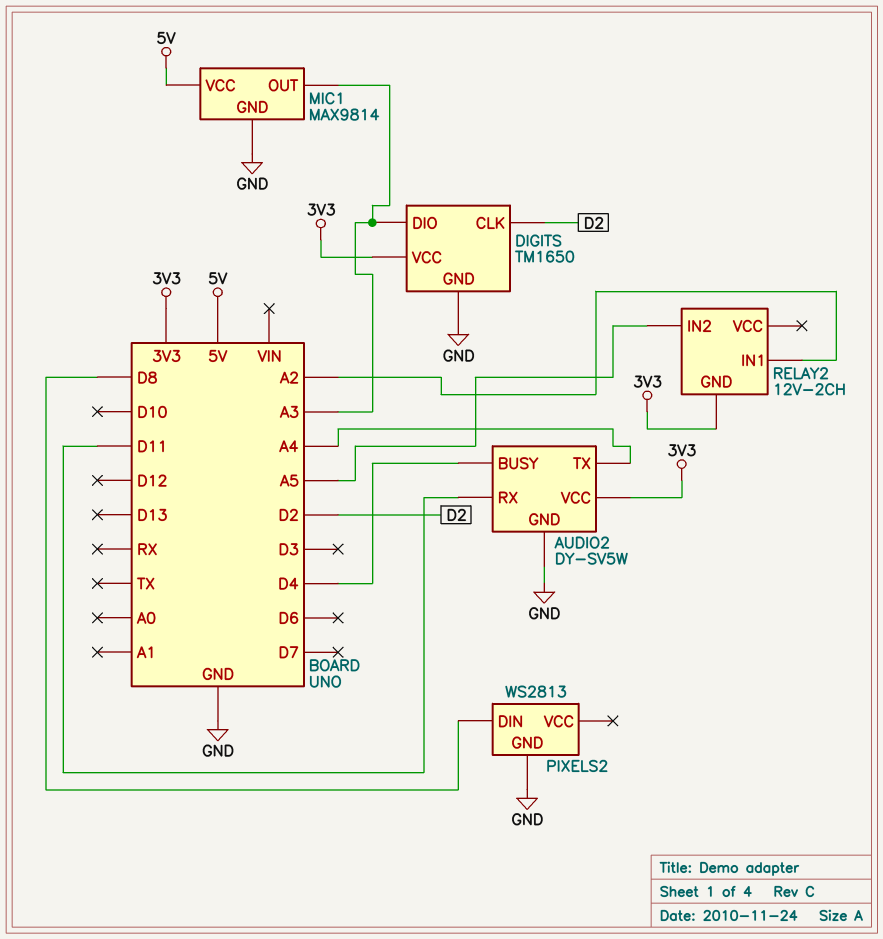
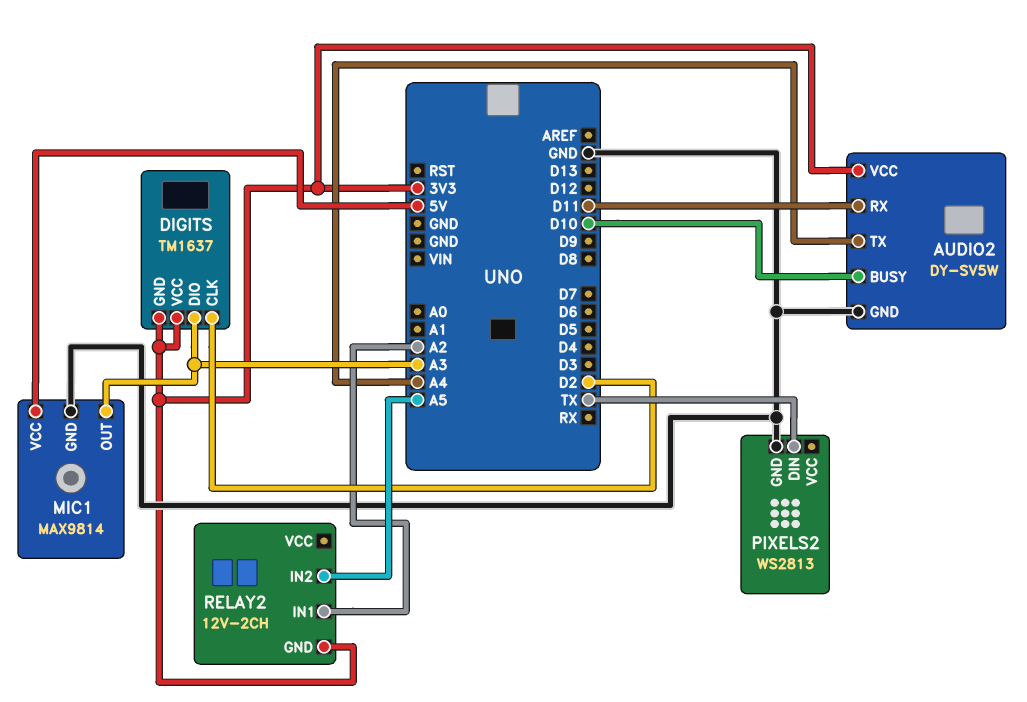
AUDIO2 pin BUSY: D4 -> D10
DIGITS: TM1650 -> TM1637
DIGITS pin GND: GND -> 3V3
PIXELS2 pin DIN: D8 -> TX

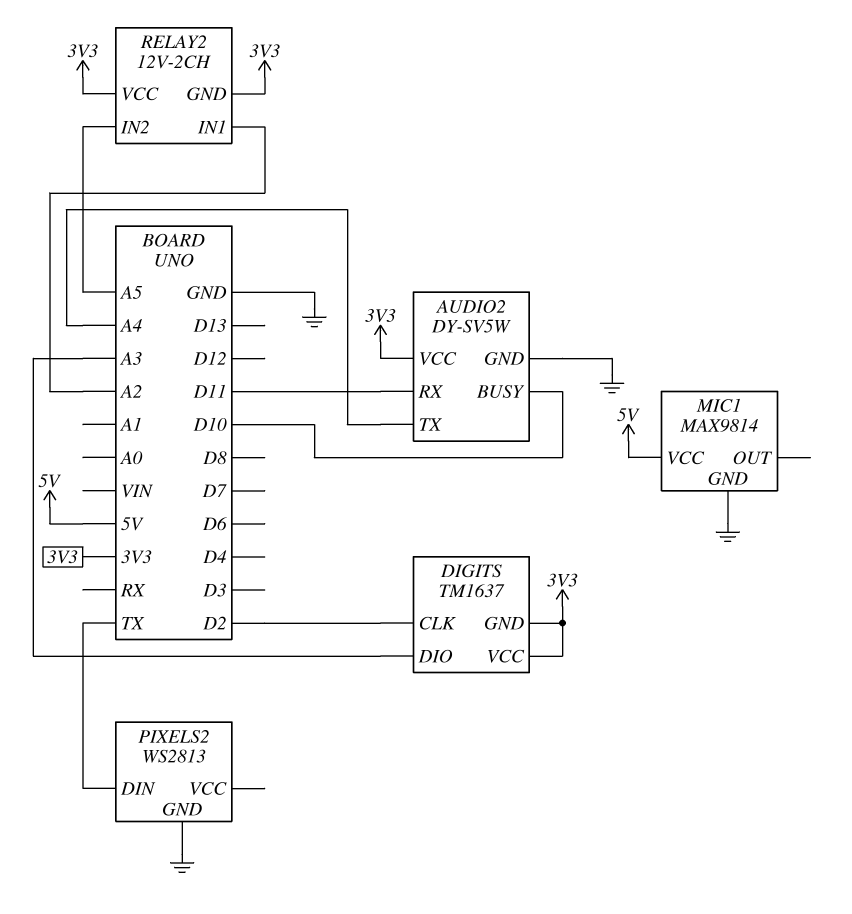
MIC1 pin OUT: A3 -> none
RELAY2 pin VCC: none -> 3V3

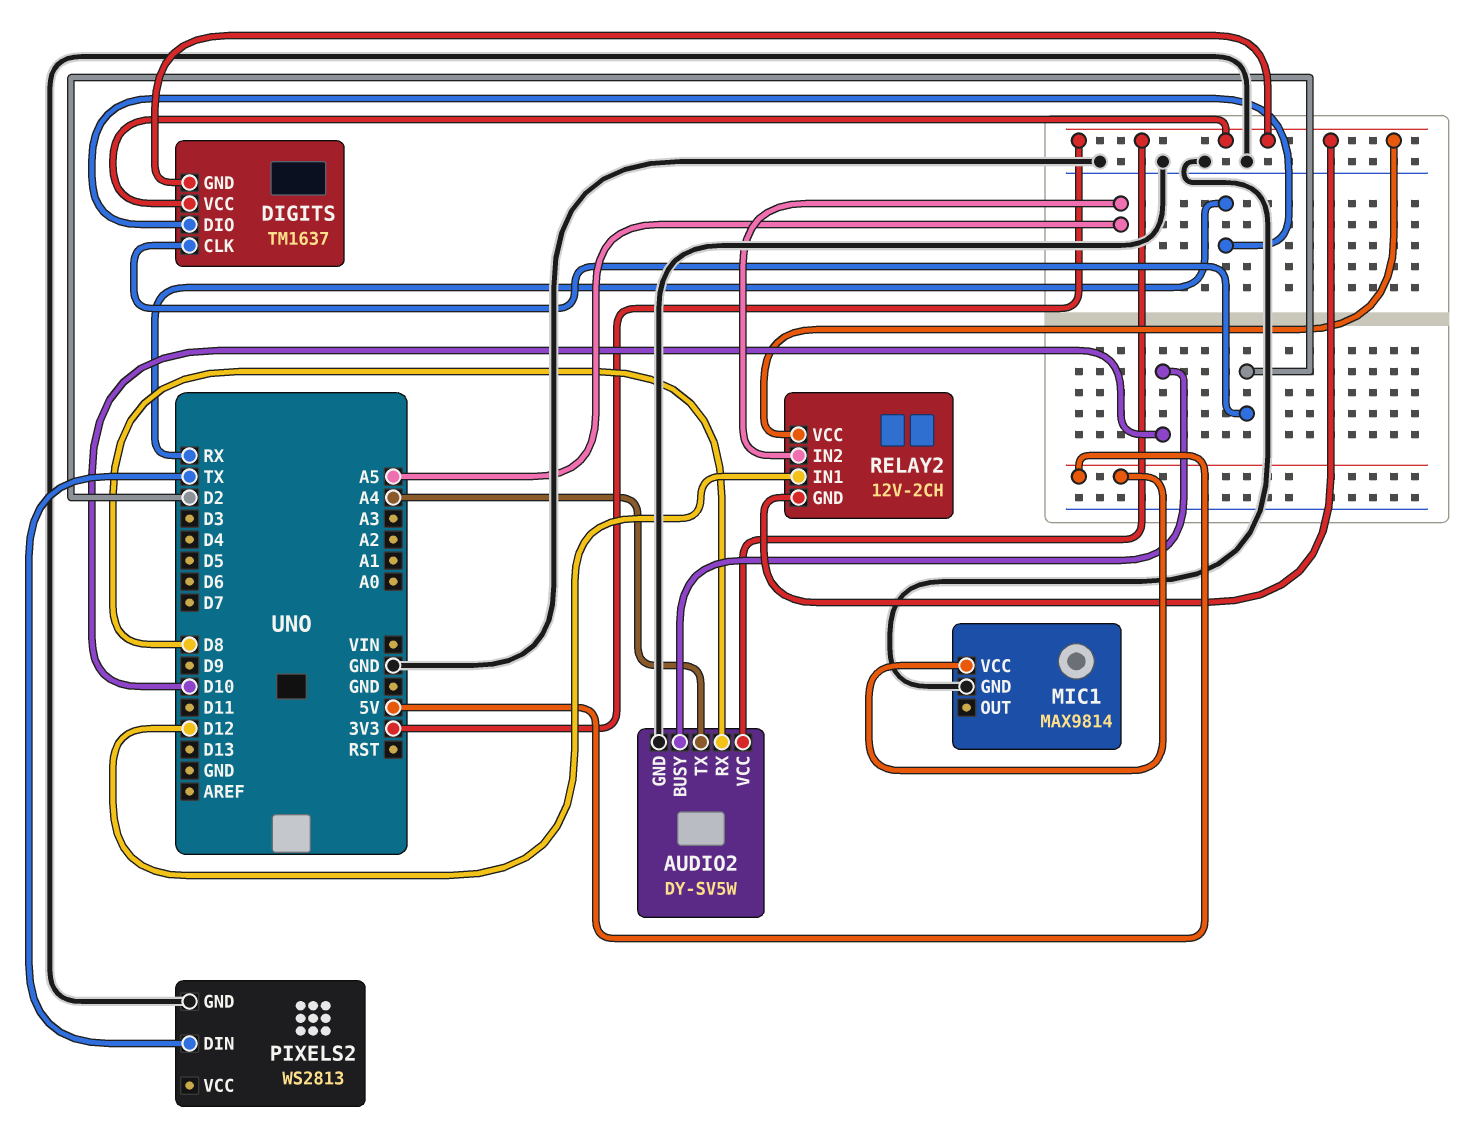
AUDIO2 pin RX: D11 -> D8
DIGITS pin DIO: A3 -> RX
RELAY2 pin IN1: A2 -> D12

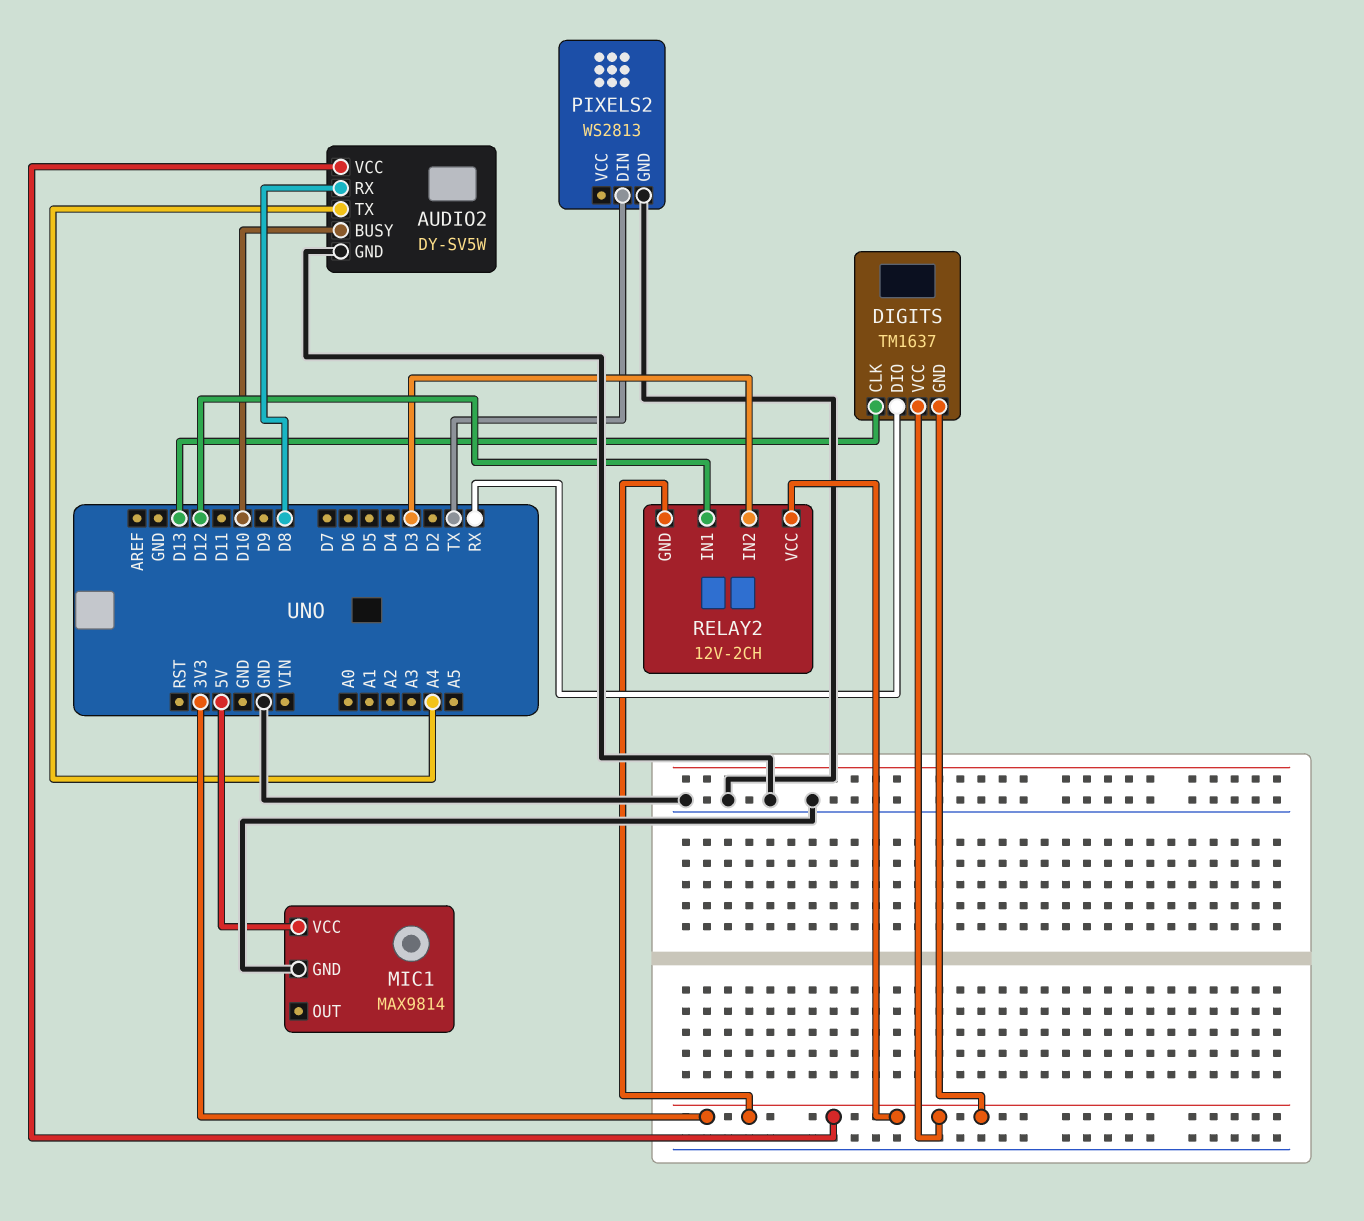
DIGITS pin CLK: D2 -> D13
RELAY2 pin IN2: A5 -> D3

